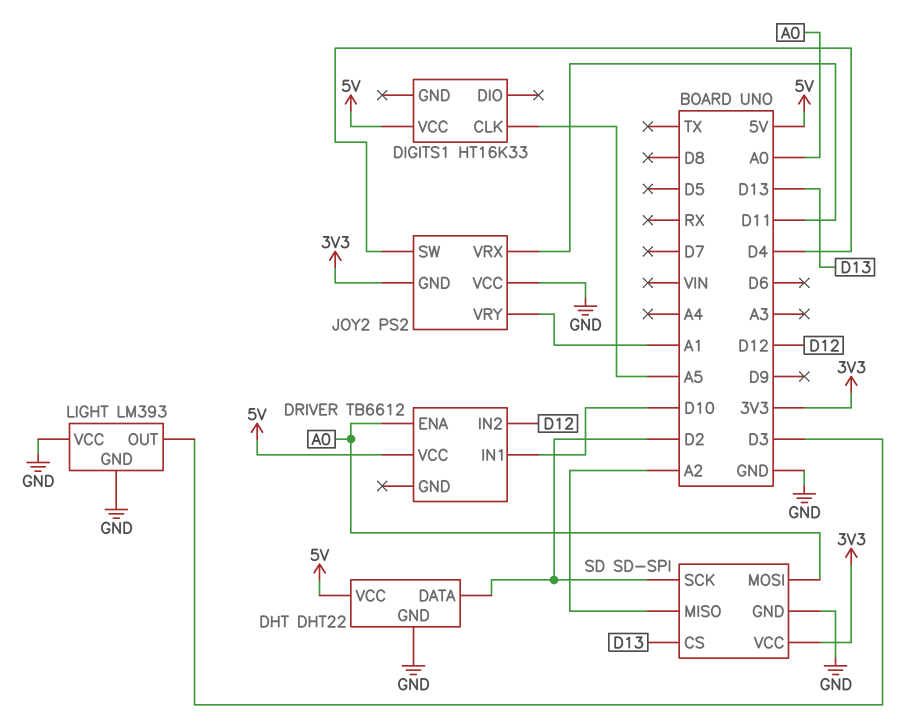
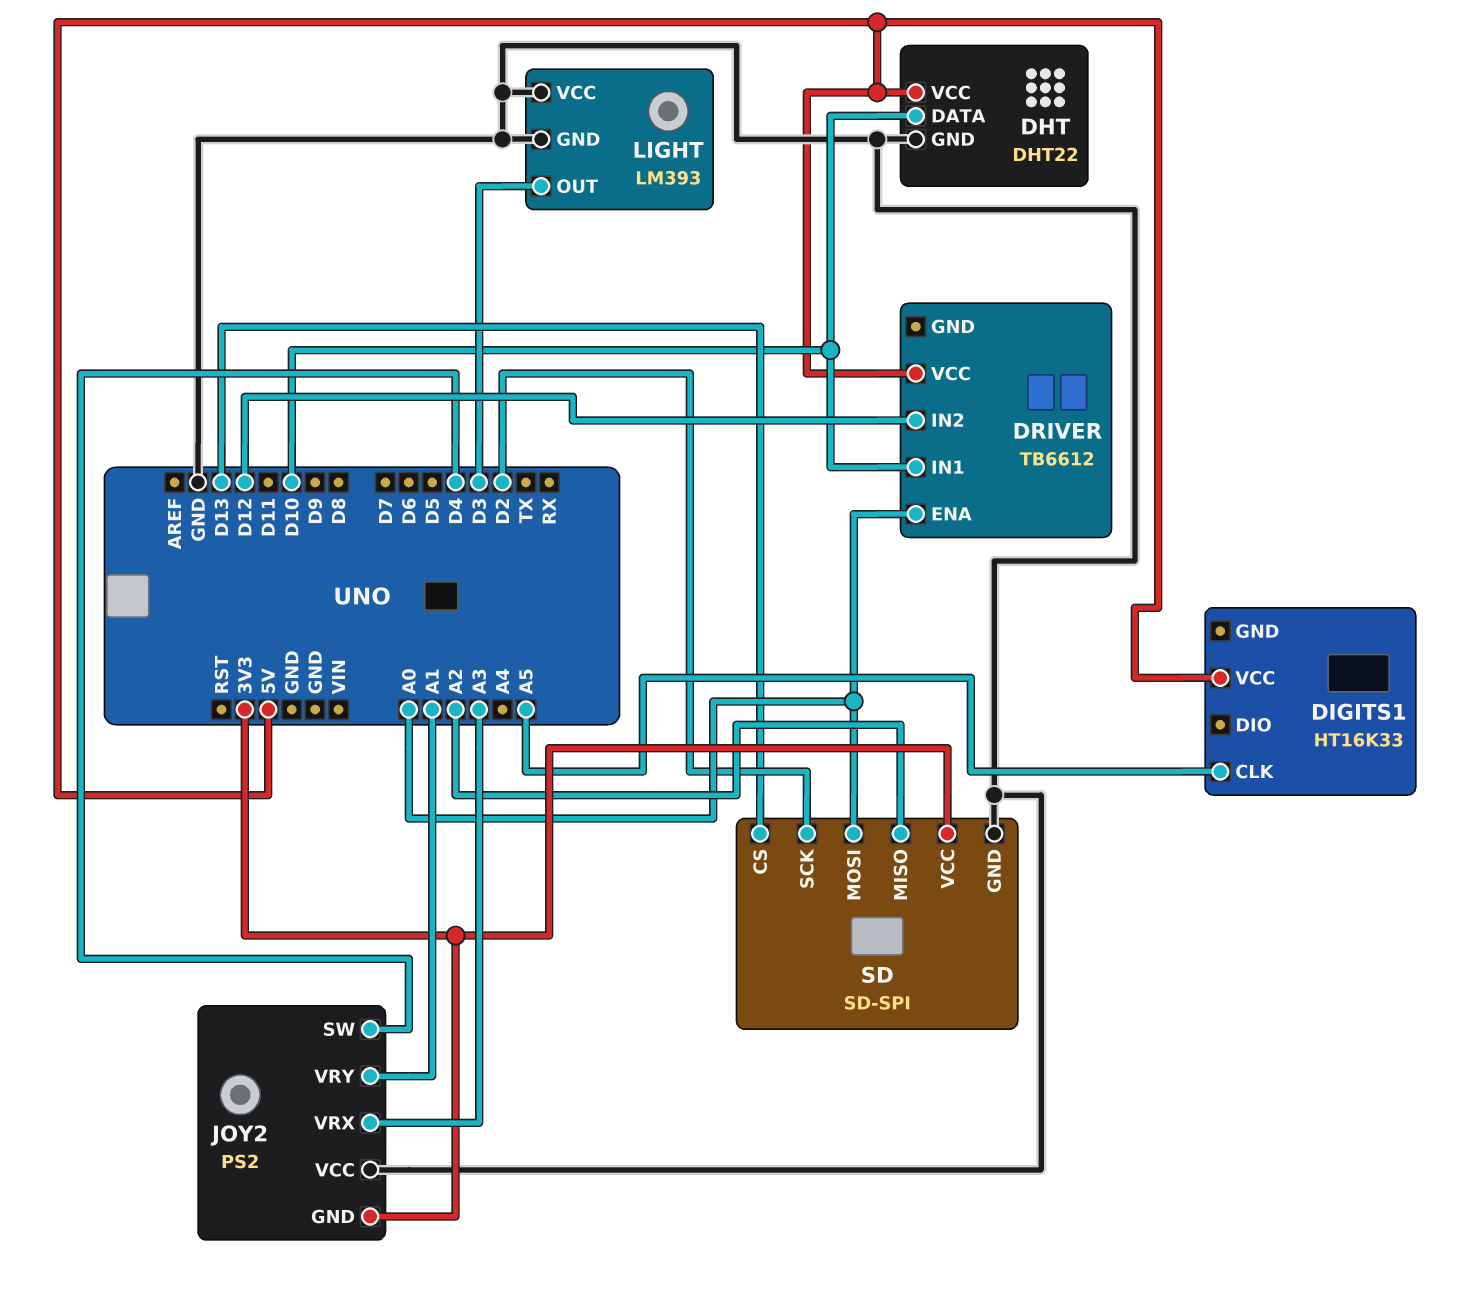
DHT pin DATA: D2 -> D10
JOY2 pin VRX: D11 -> A3

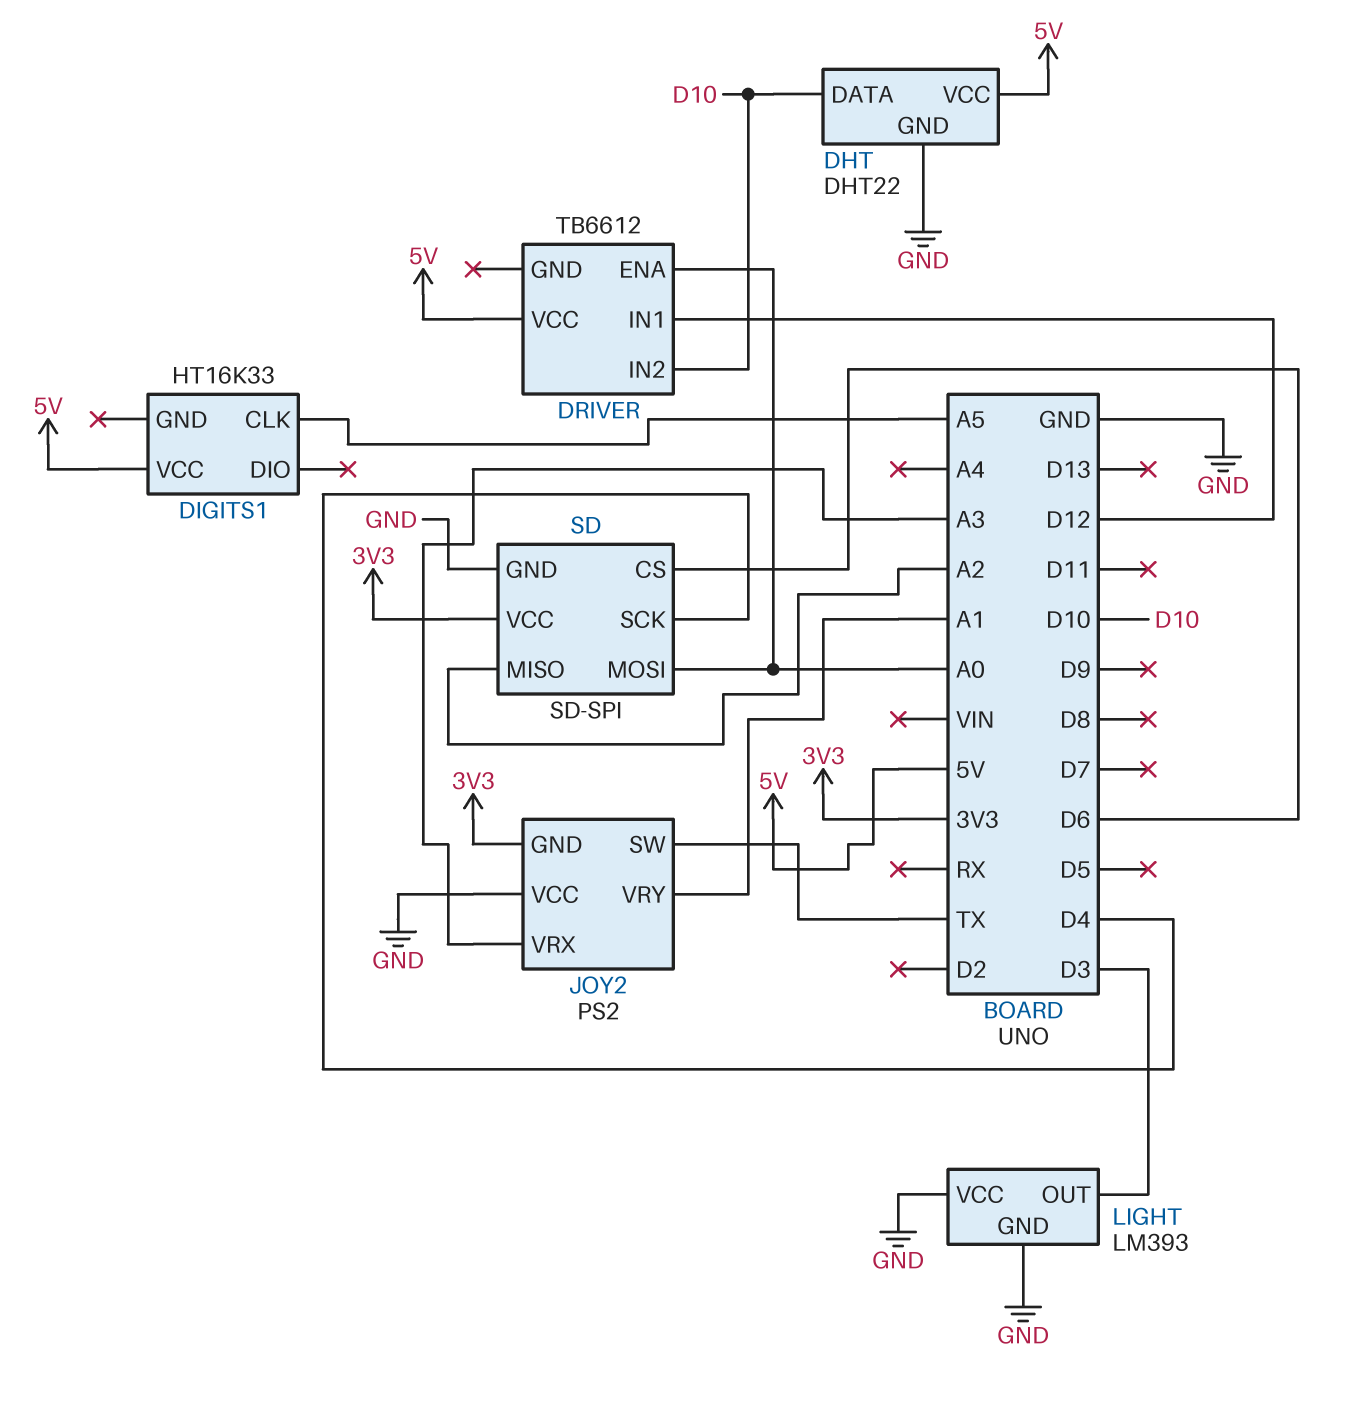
DRIVER pin IN1: D10 -> D12
DRIVER pin IN2: D12 -> D10
JOY2 pin SW: D4 -> TX
SD pin CS: D13 -> D6
SD pin SCK: D2 -> D4

